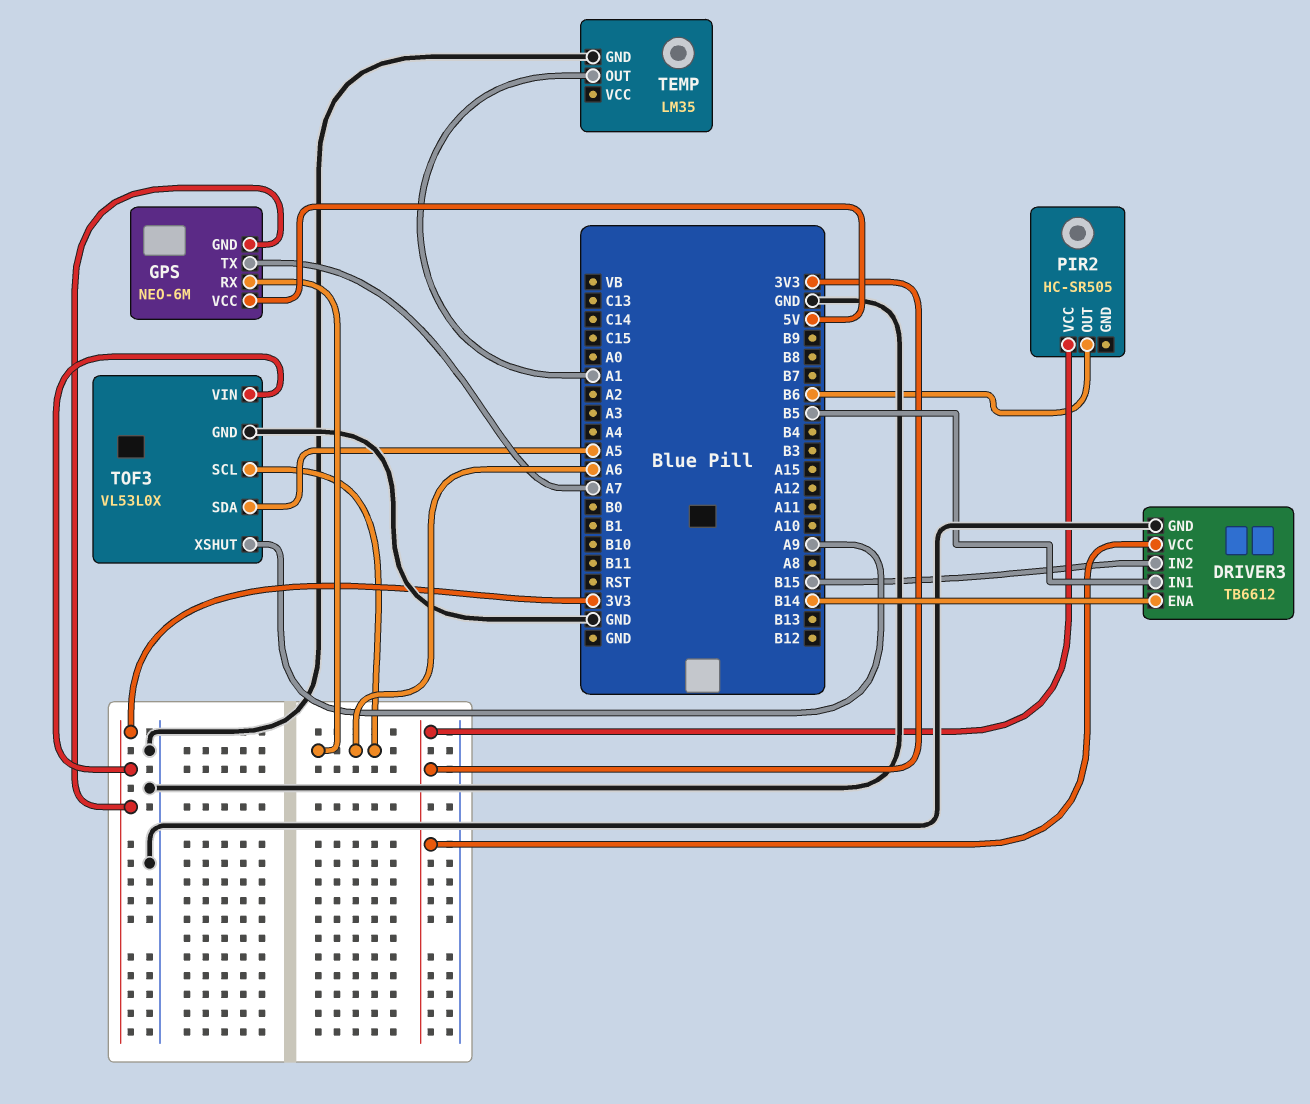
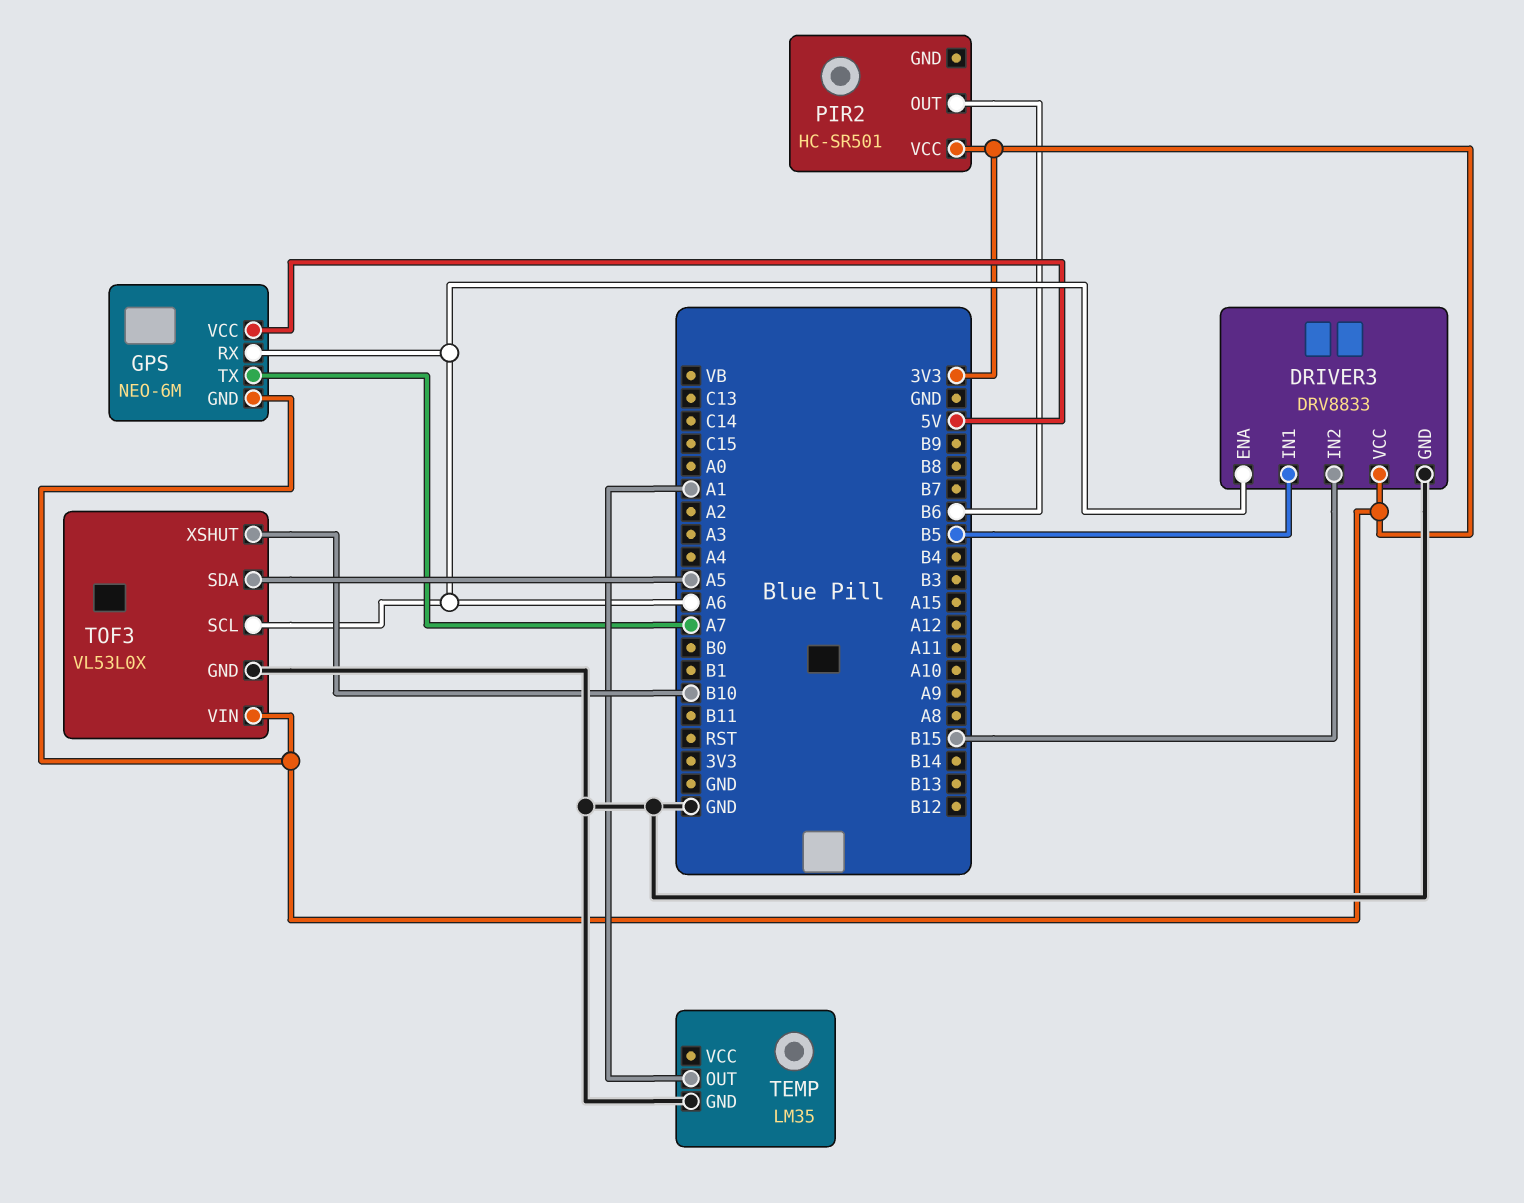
DRIVER3: TB6612 -> DRV8833
DRIVER3 pin ENA: B14 -> A6
PIR2: HC-SR505 -> HC-SR501
TOF3 pin XSHUT: A9 -> B10

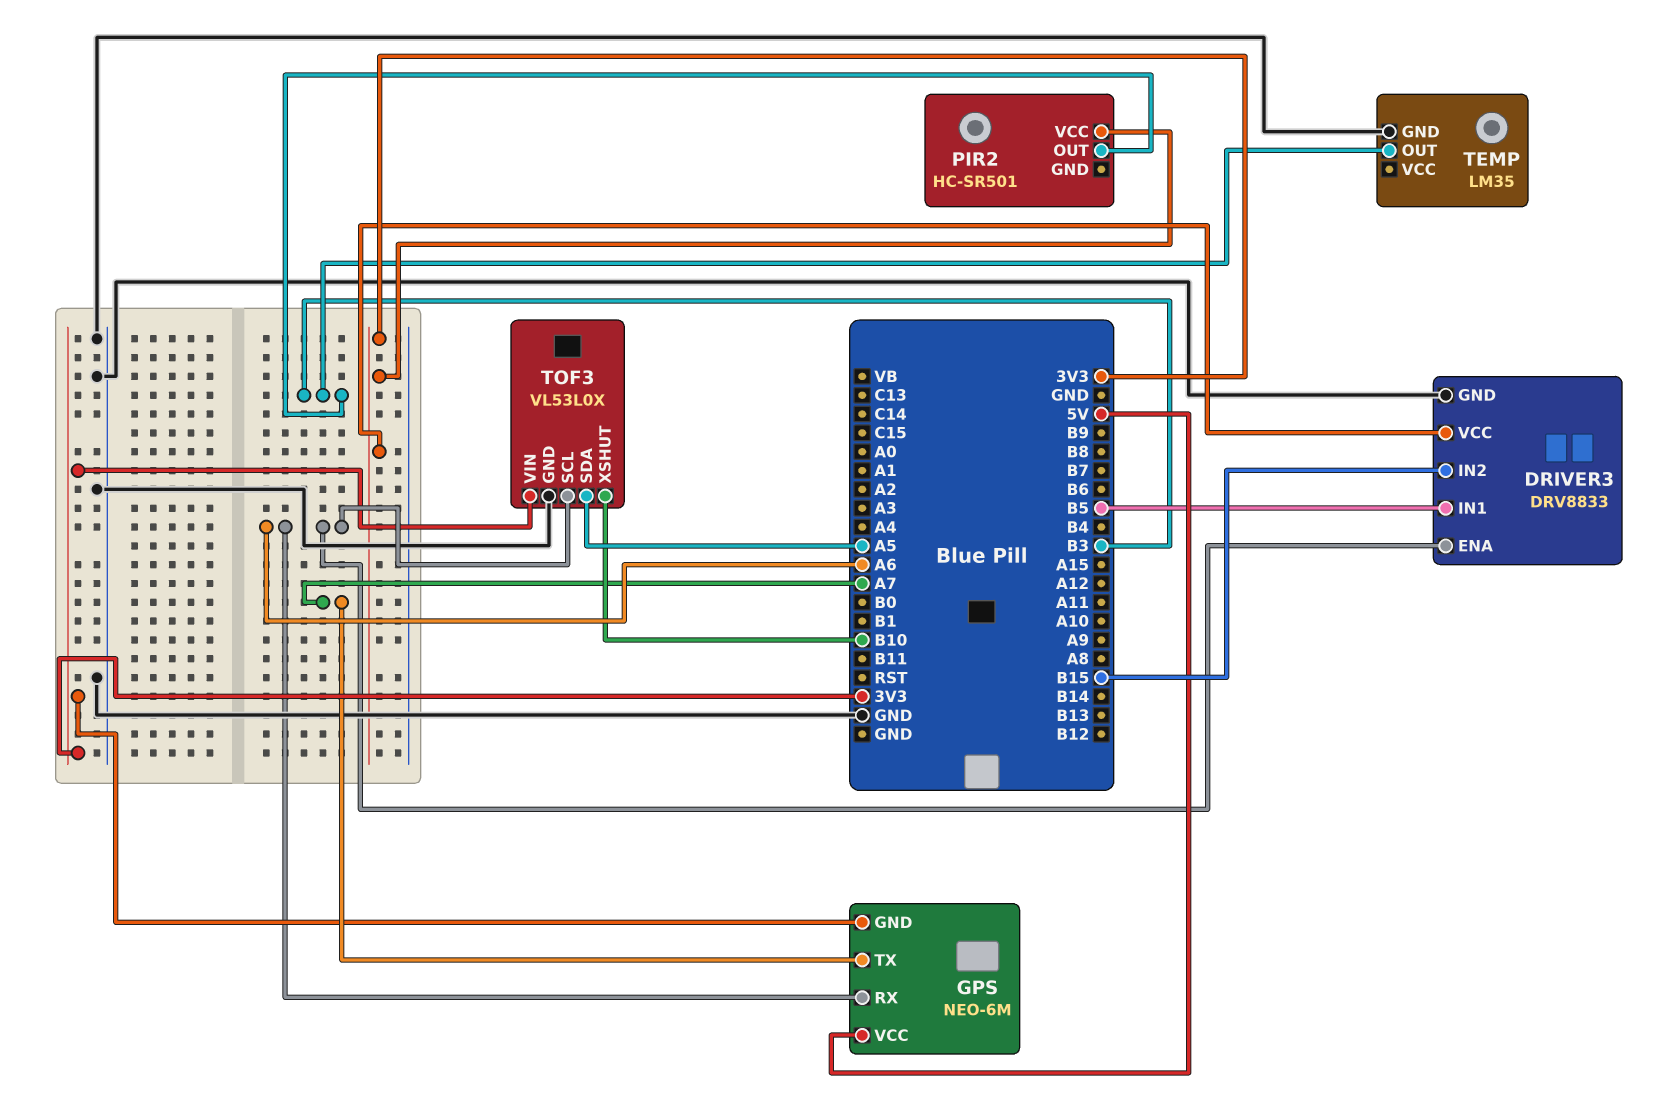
PIR2 pin OUT: B6 -> B3
TEMP pin OUT: A1 -> B3

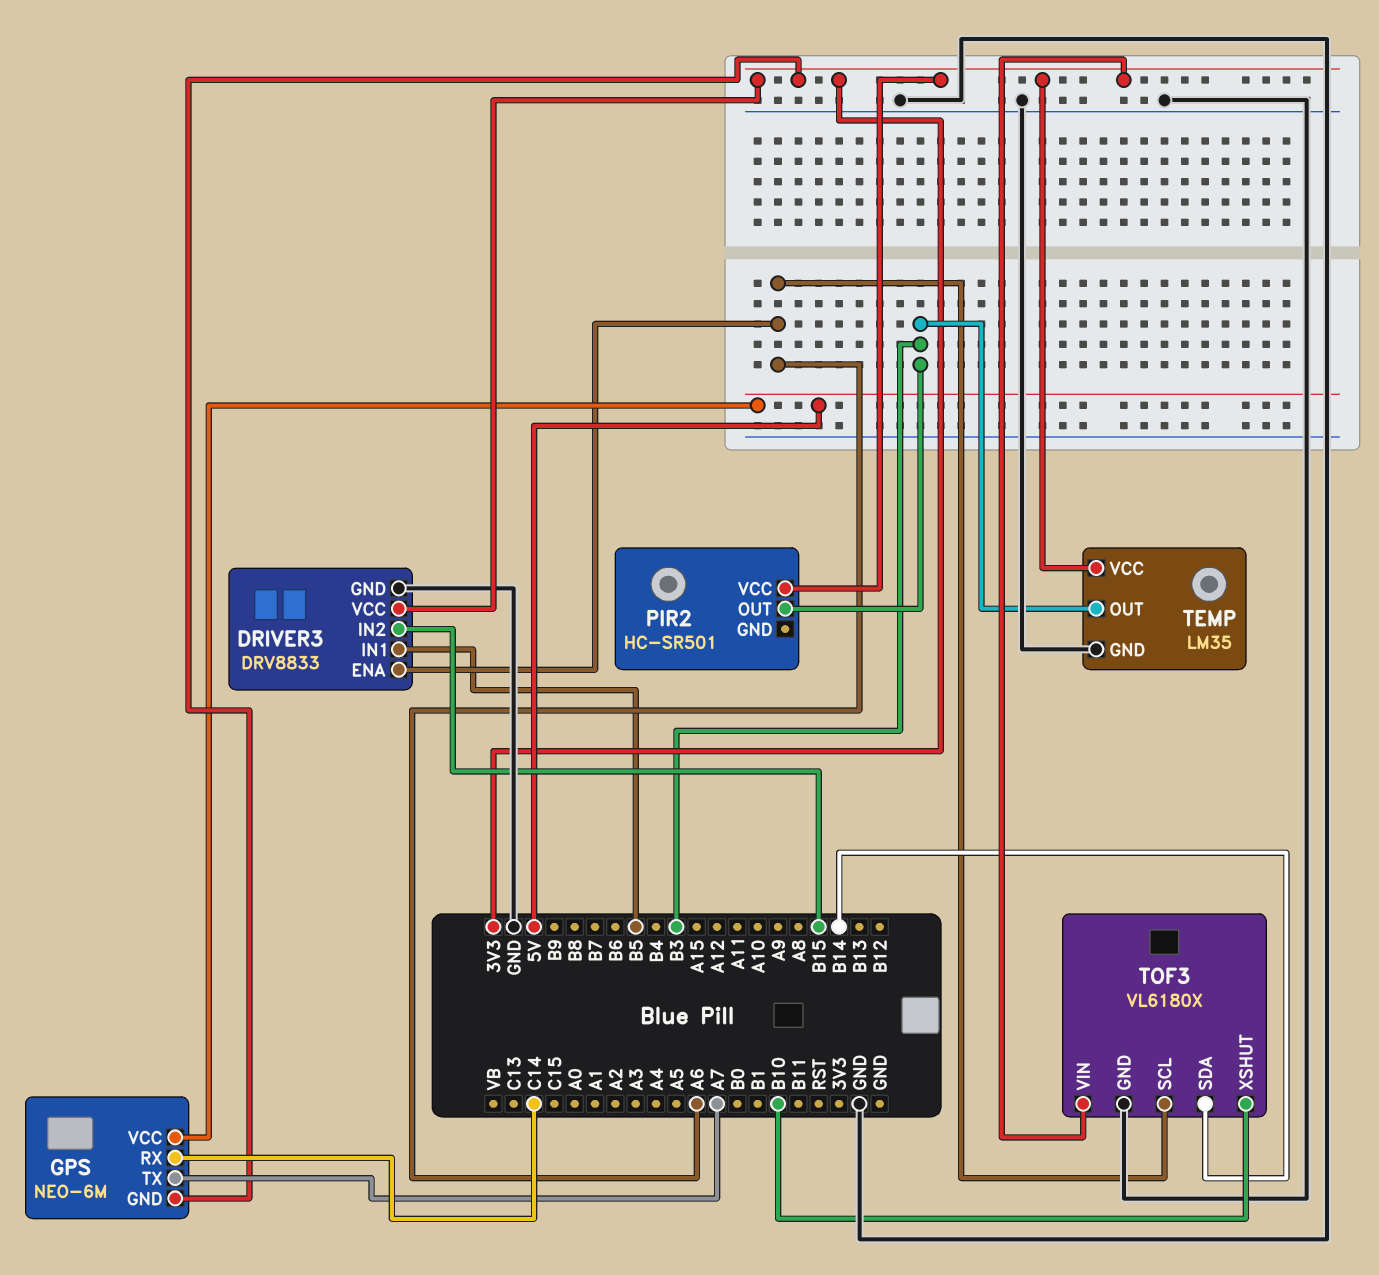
GPS pin RX: A6 -> C14
TEMP pin VCC: none -> 3V3
TOF3: VL53L0X -> VL6180X
TOF3 pin SDA: A5 -> B14

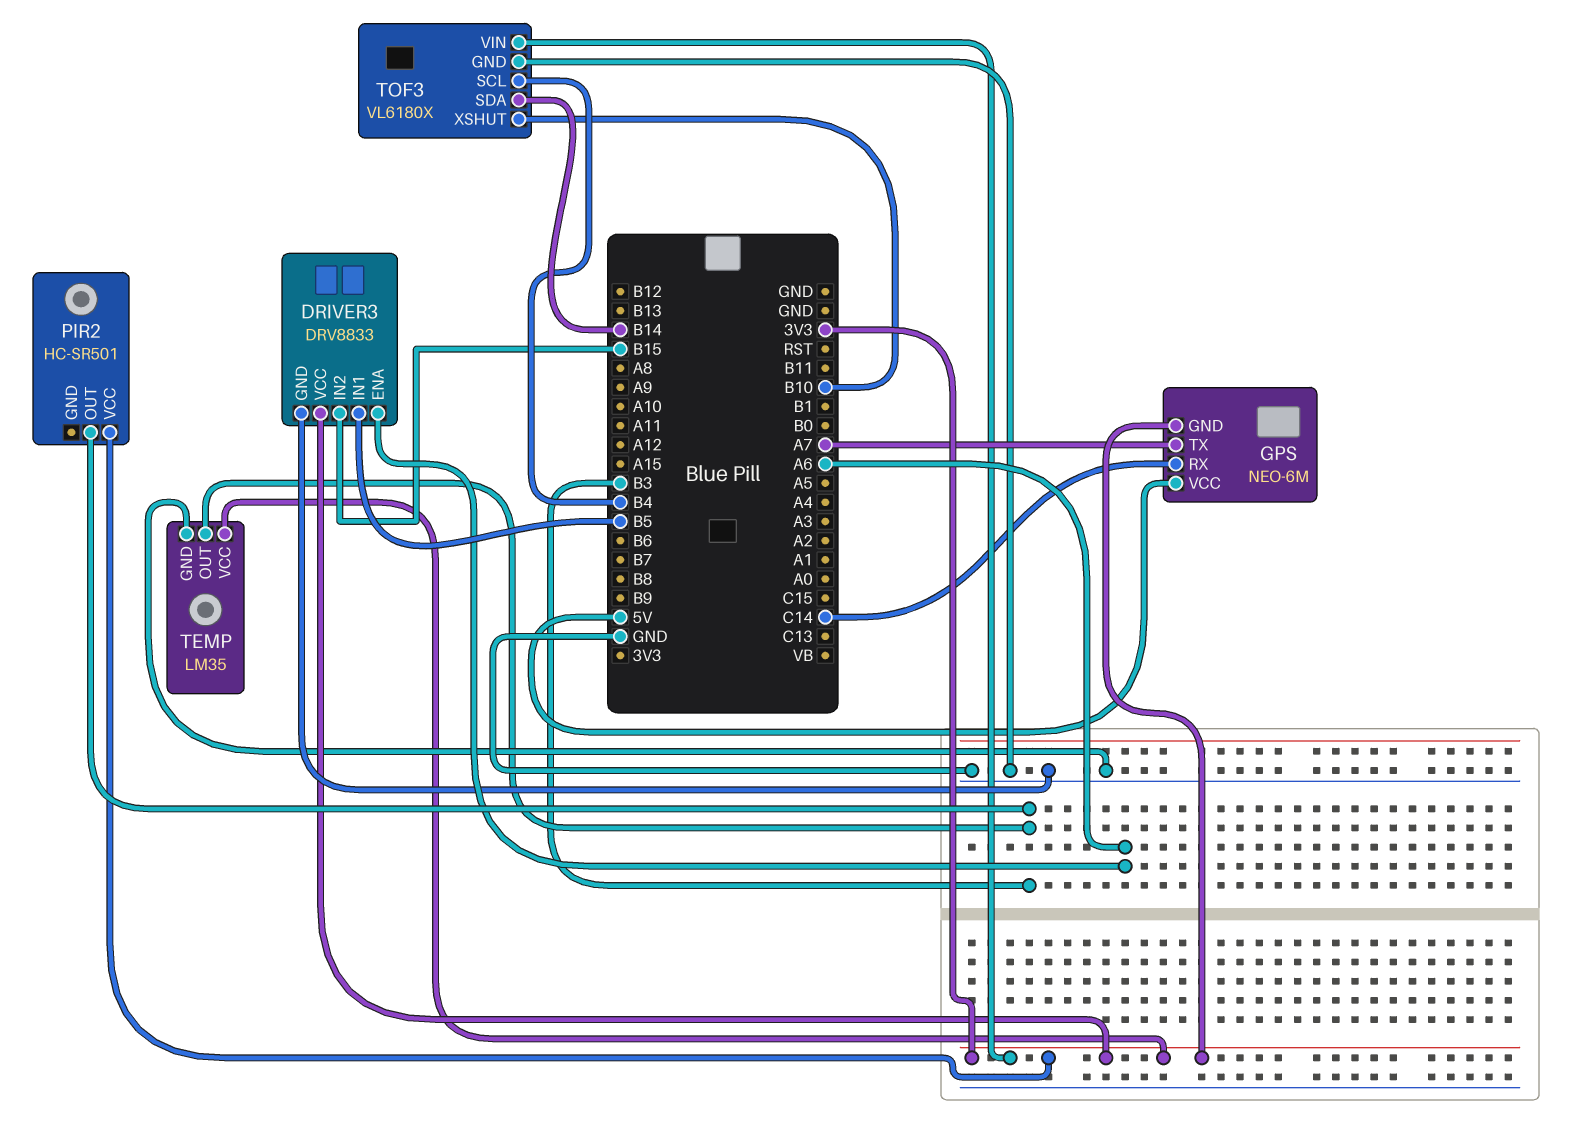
TOF3 pin SCL: A6 -> B4

